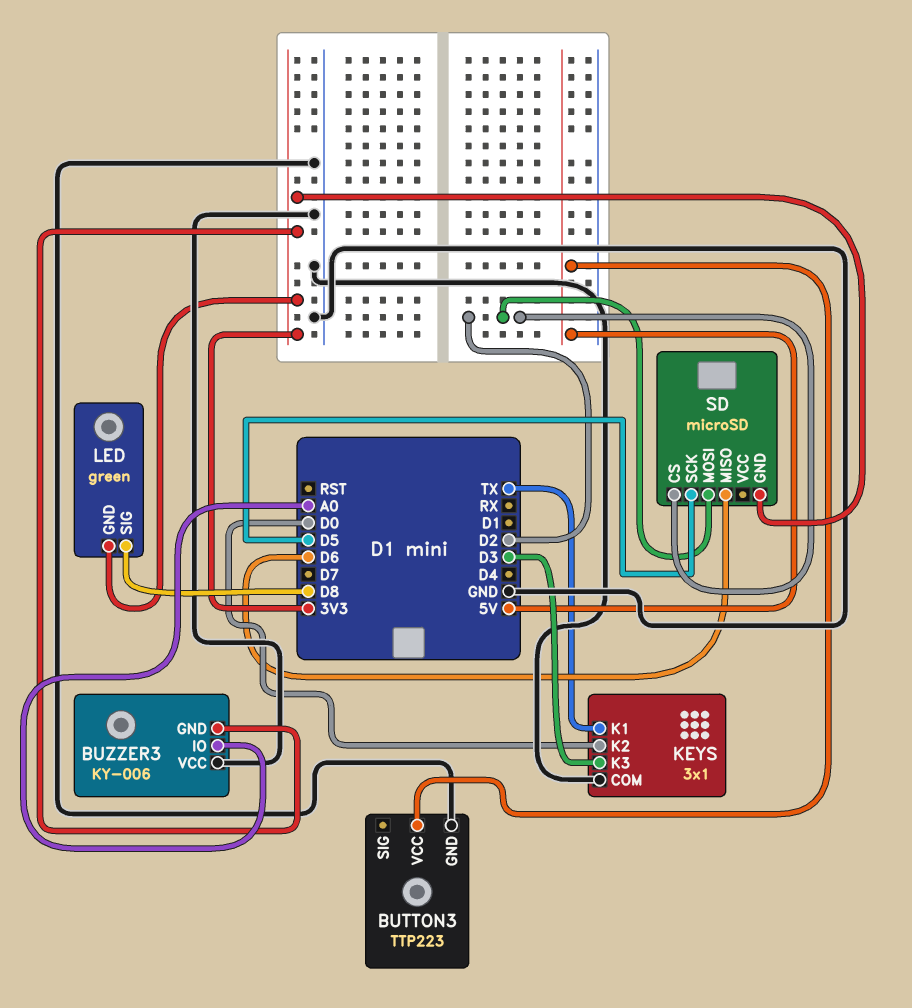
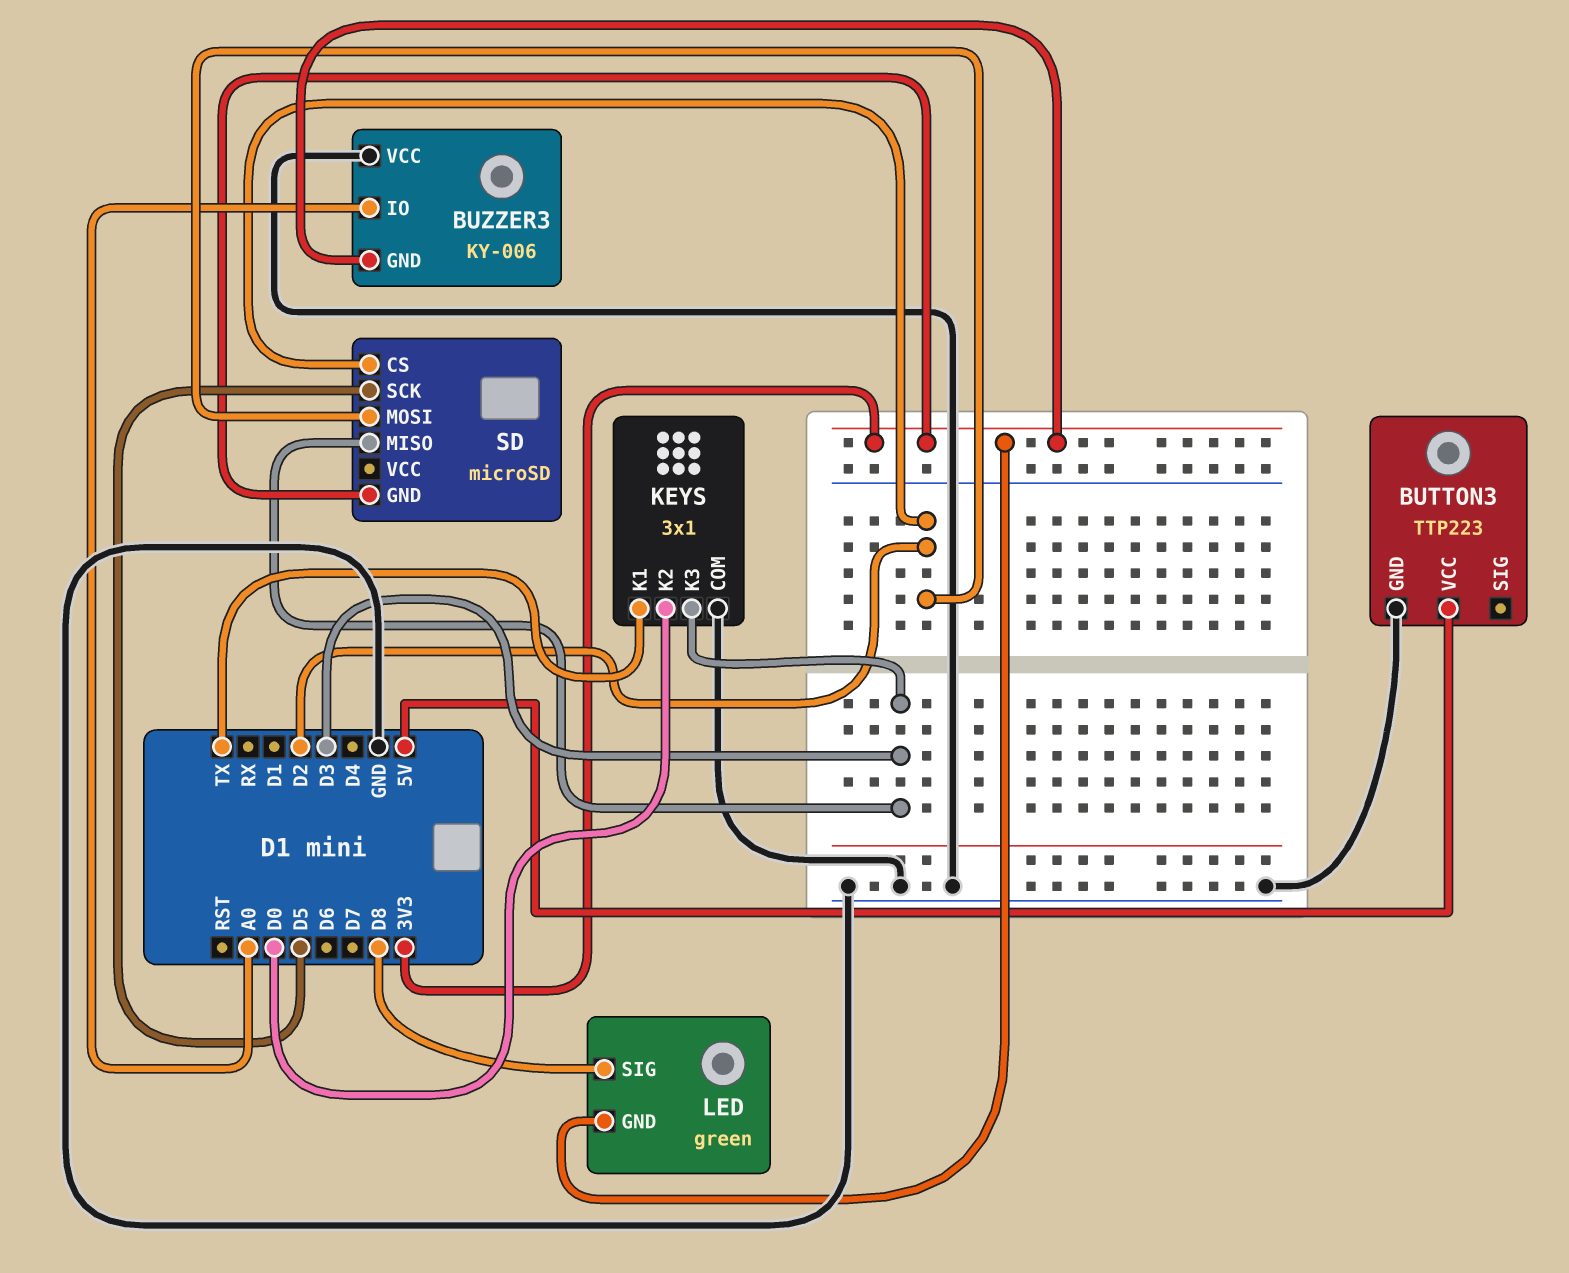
SD pin MISO: D6 -> D3

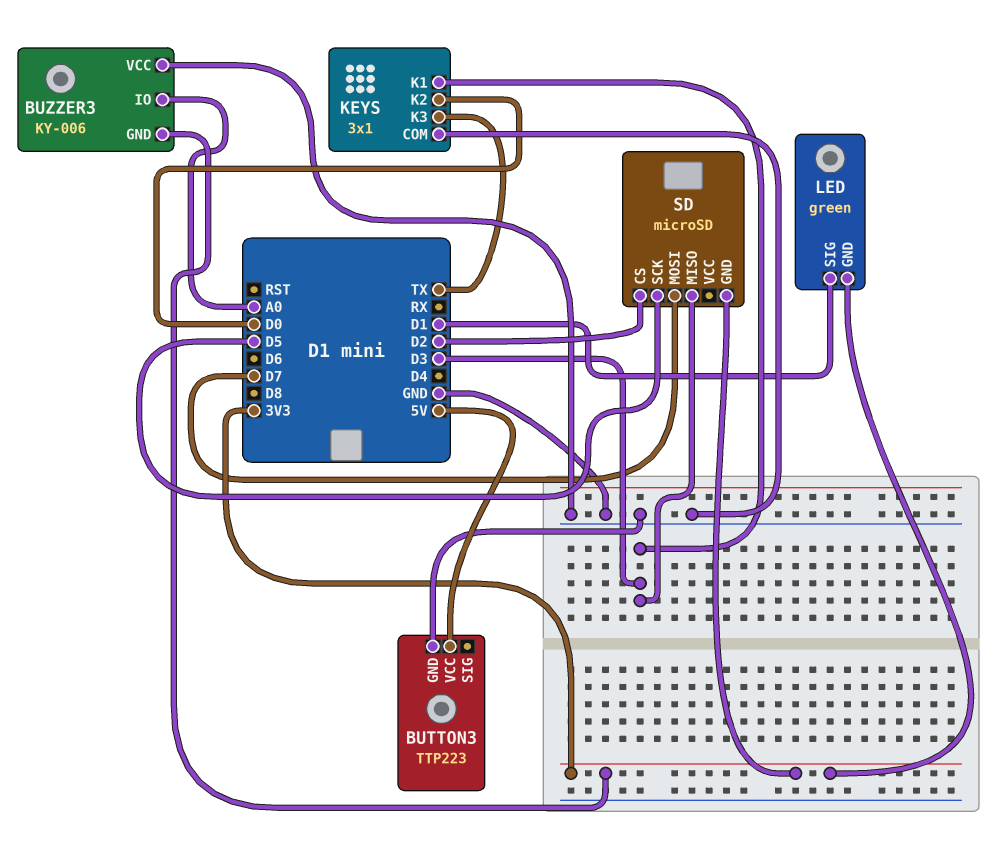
KEYS pin K1: TX -> D3
KEYS pin K3: D3 -> TX
LED pin SIG: D8 -> D1
SD pin MOSI: D2 -> D7

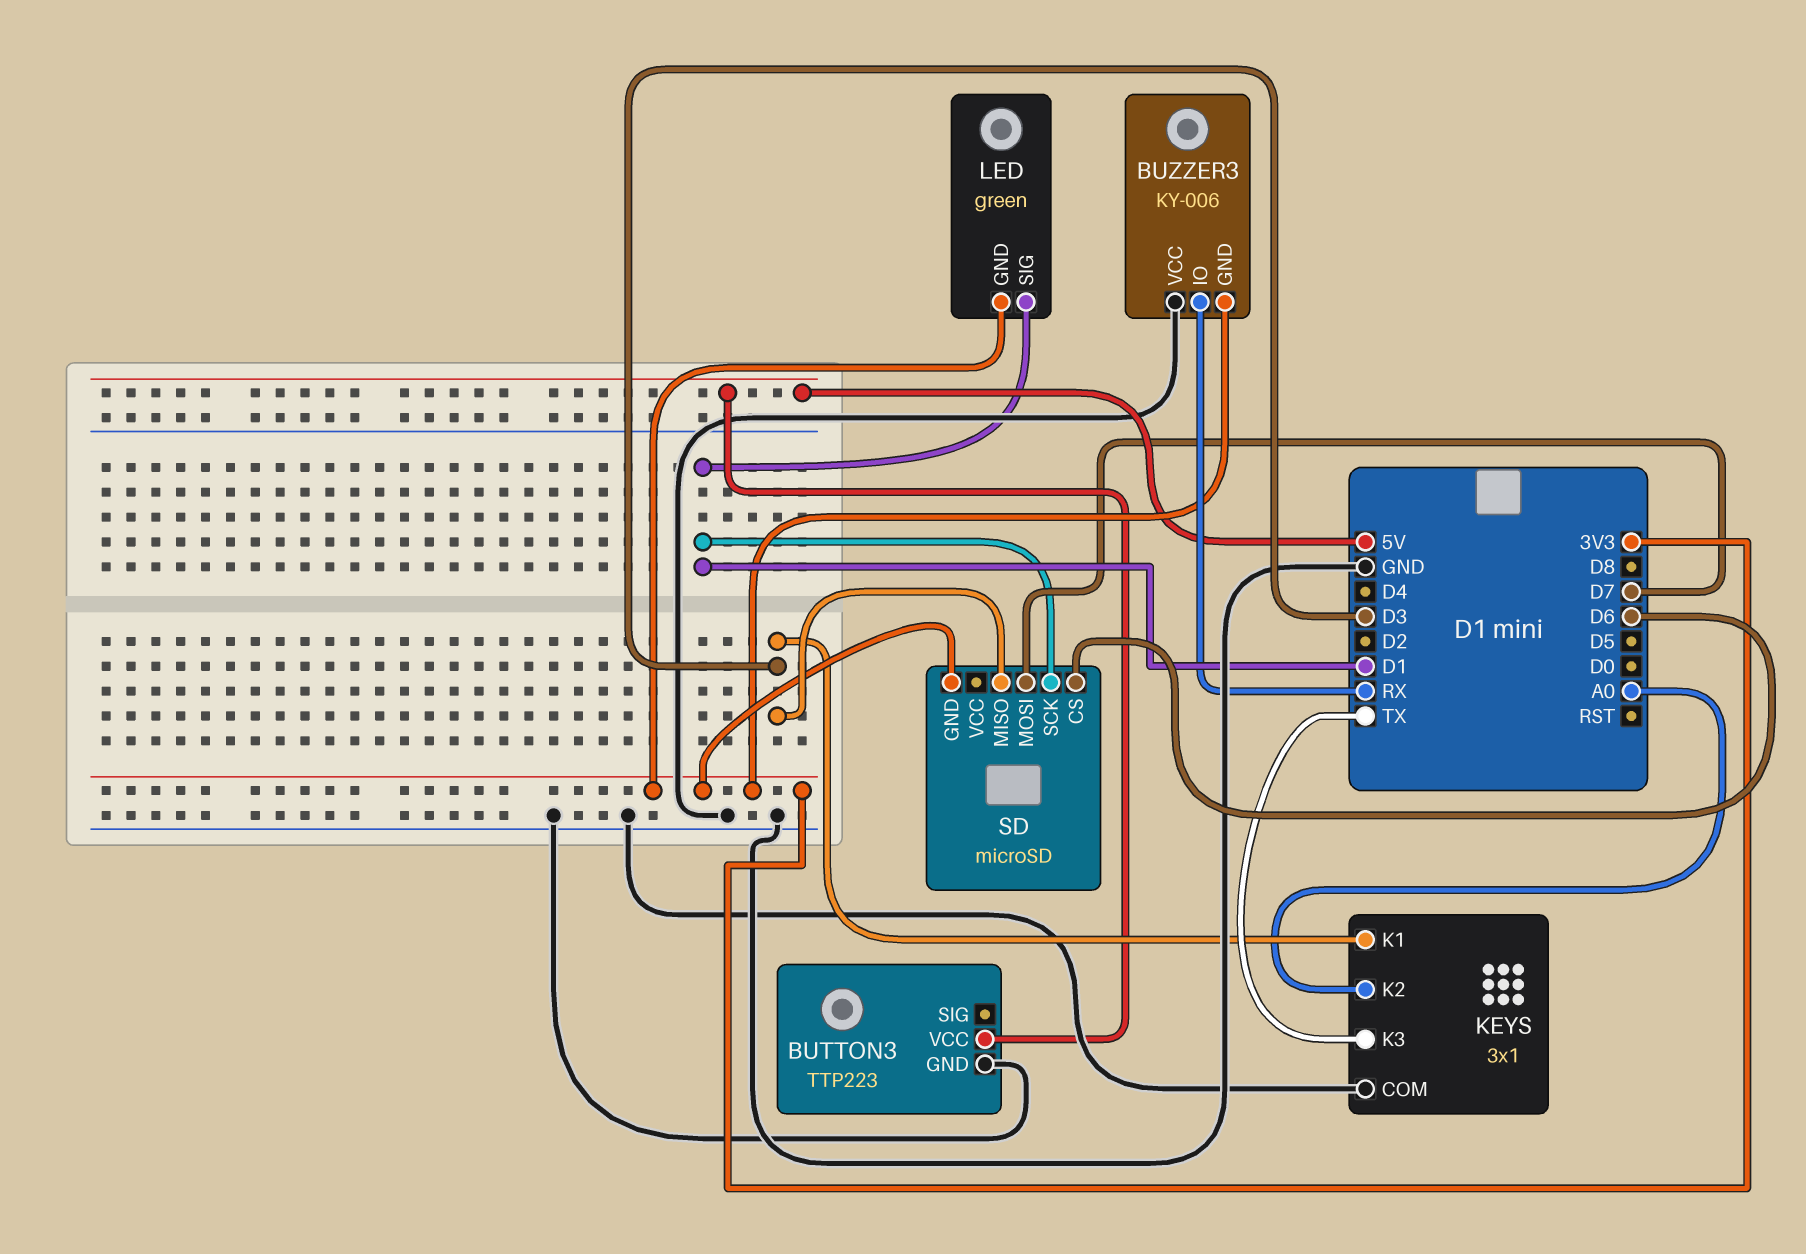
BUZZER3 pin IO: A0 -> RX
KEYS pin K2: D0 -> A0
SD pin CS: D2 -> D6
SD pin SCK: D5 -> D1

